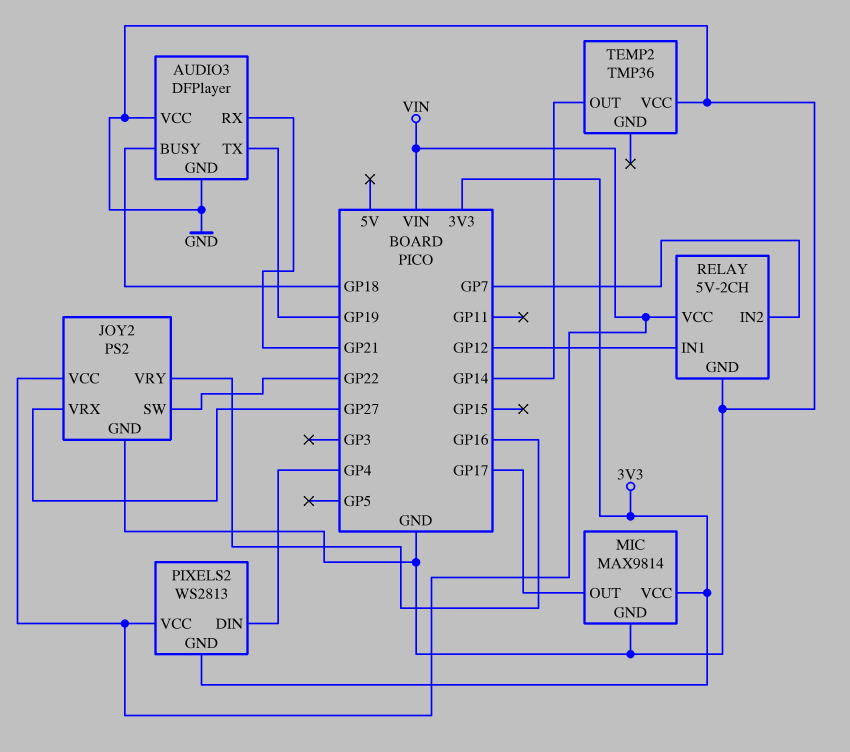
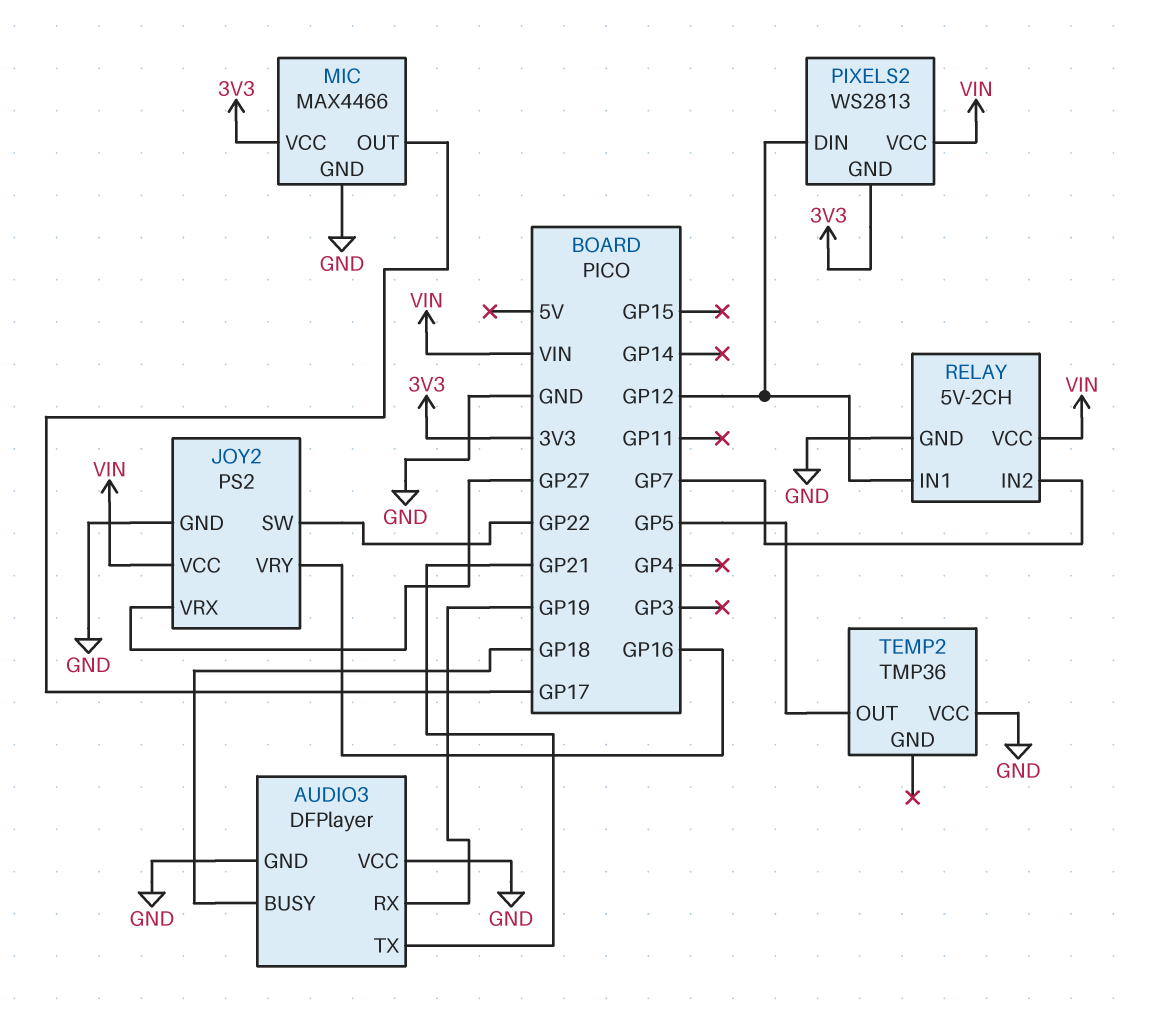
AUDIO3 pin RX: GP21 -> GP19
AUDIO3 pin TX: GP19 -> GP21
MIC: MAX9814 -> MAX4466
PIXELS2 pin DIN: GP4 -> GP12
TEMP2 pin OUT: GP14 -> GP5

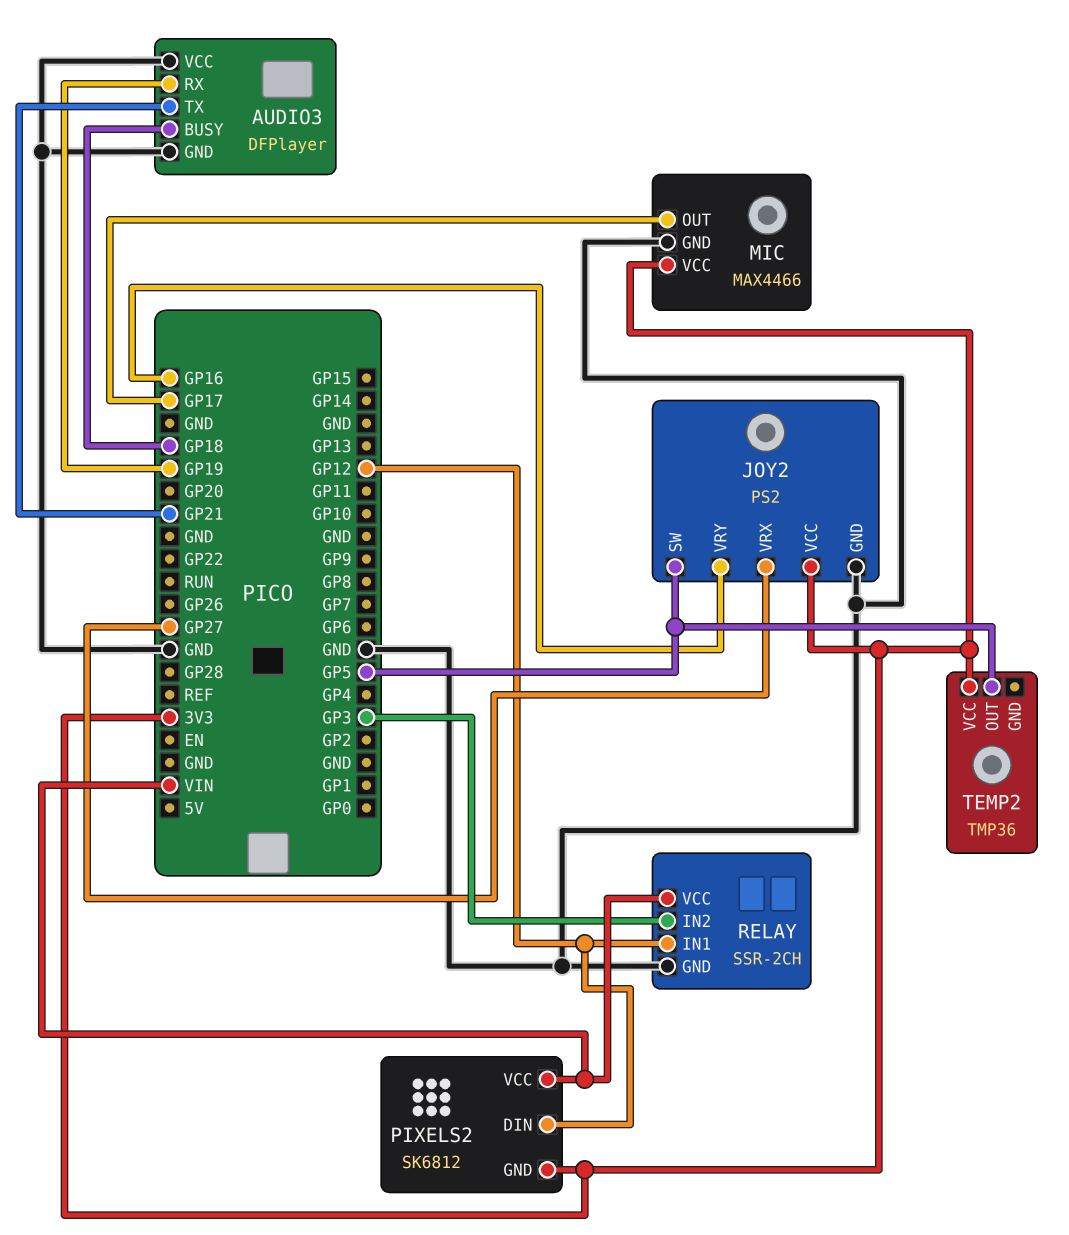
JOY2 pin SW: GP22 -> GP5
JOY2 pin VCC: VIN -> 3V3
PIXELS2: WS2813 -> SK6812
RELAY: 5V-2CH -> SSR-2CH
RELAY pin IN2: GP7 -> GP3
TEMP2 pin VCC: GND -> 3V3

